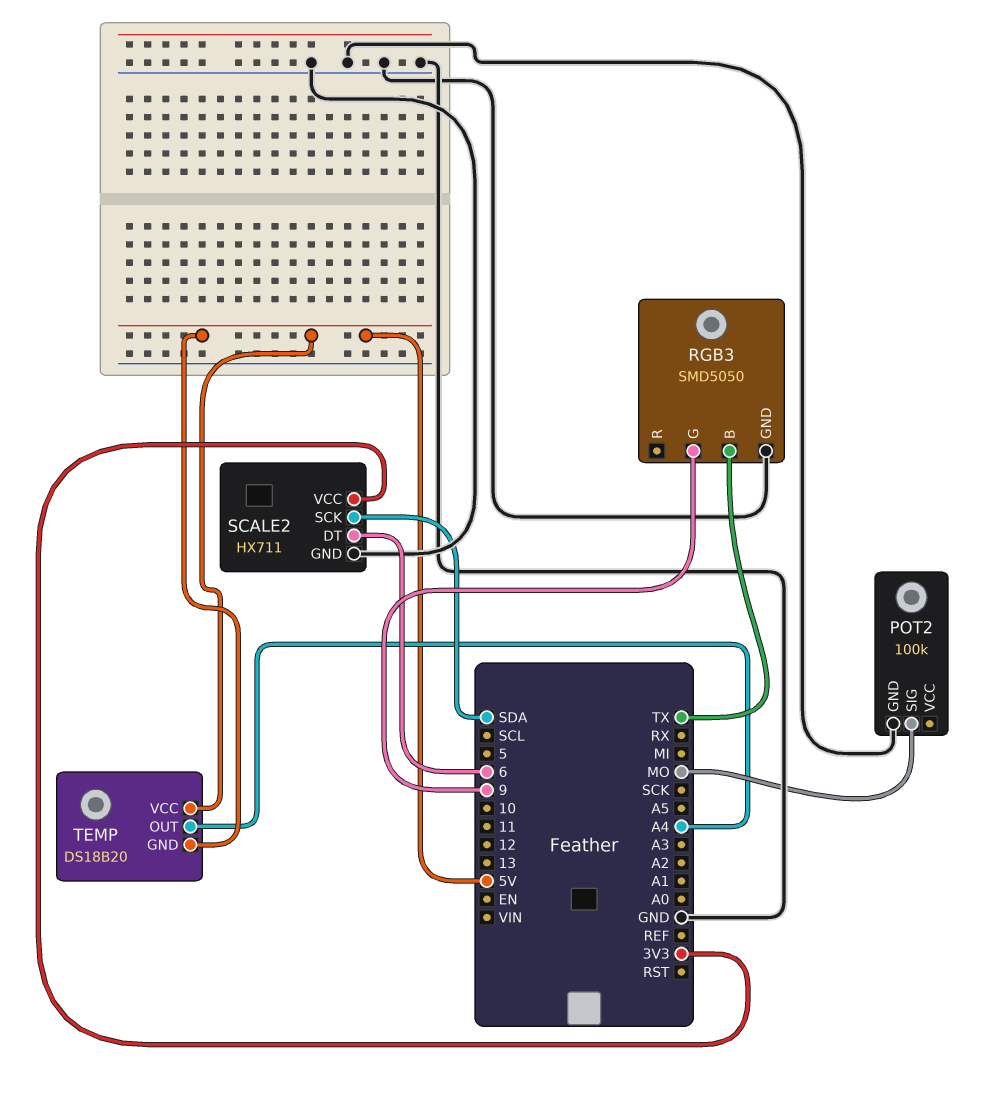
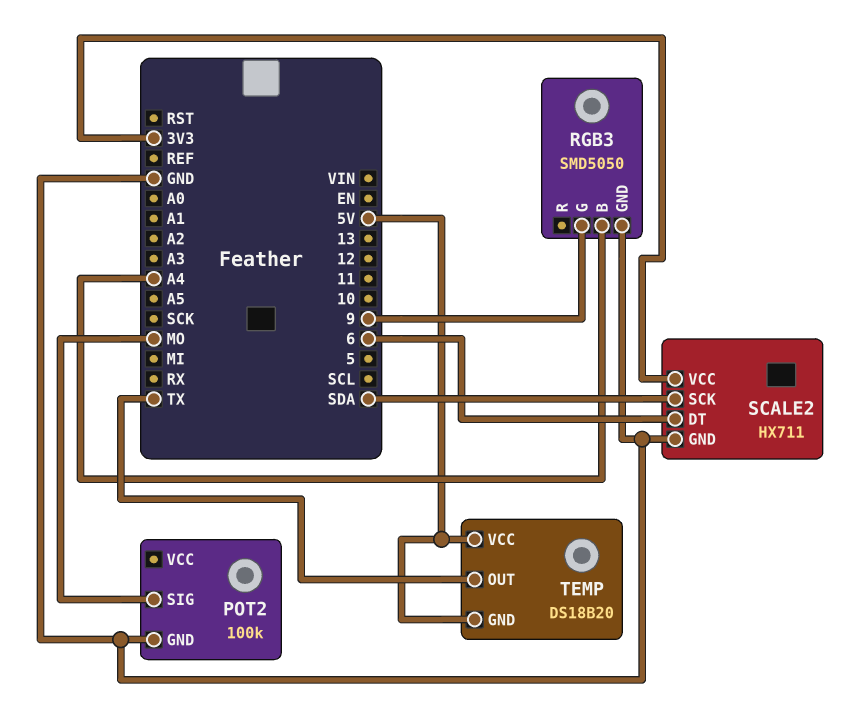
RGB3 pin B: TX -> A4
TEMP pin OUT: A4 -> TX

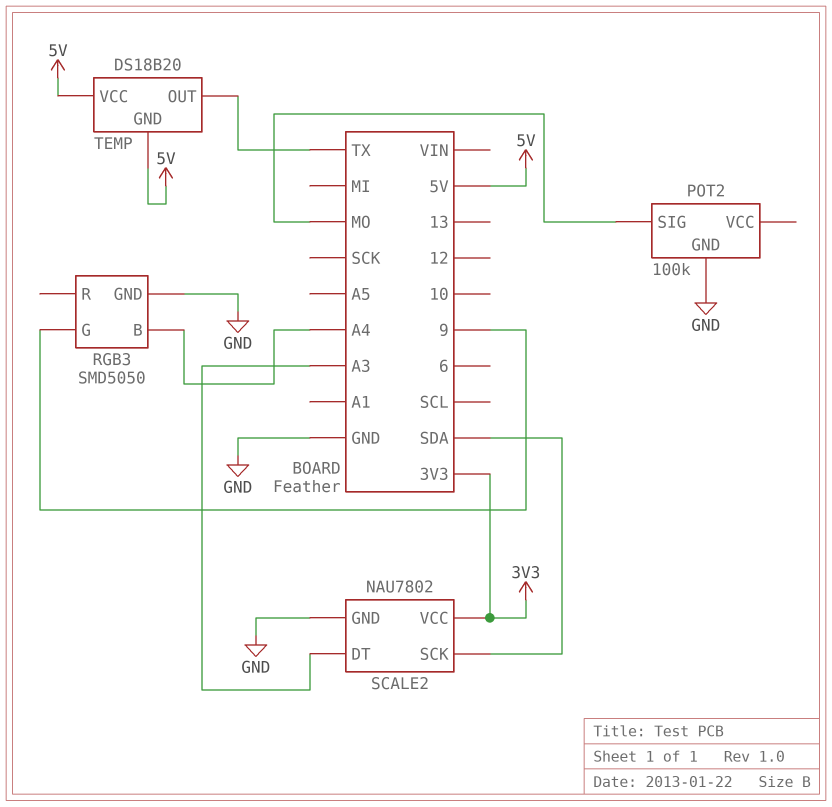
SCALE2: HX711 -> NAU7802
SCALE2 pin DT: 6 -> A3

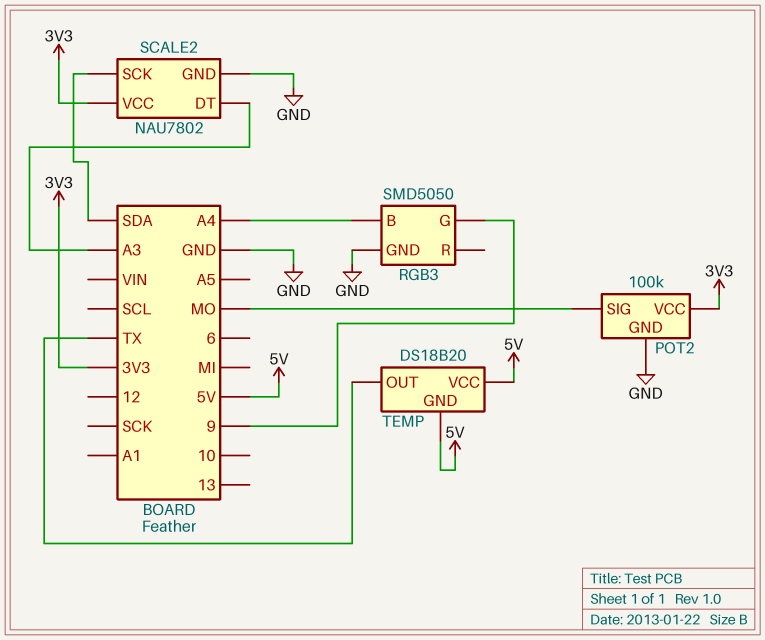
POT2 pin VCC: none -> 3V3

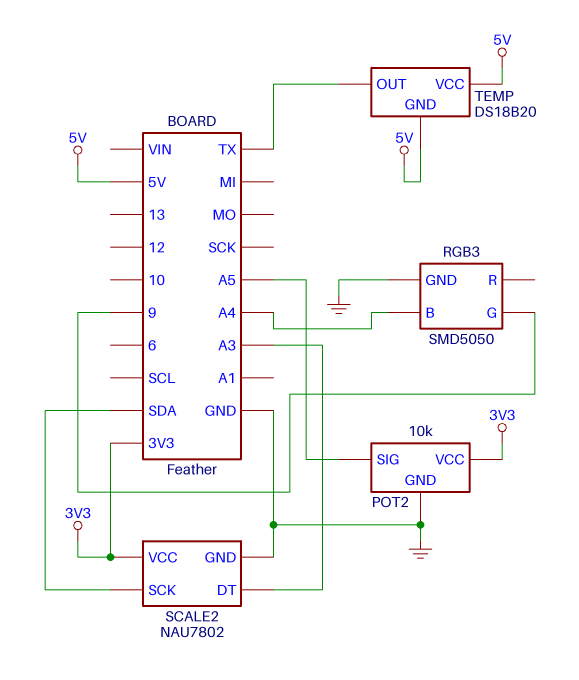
POT2: 100k -> 10k
POT2 pin SIG: MO -> A5

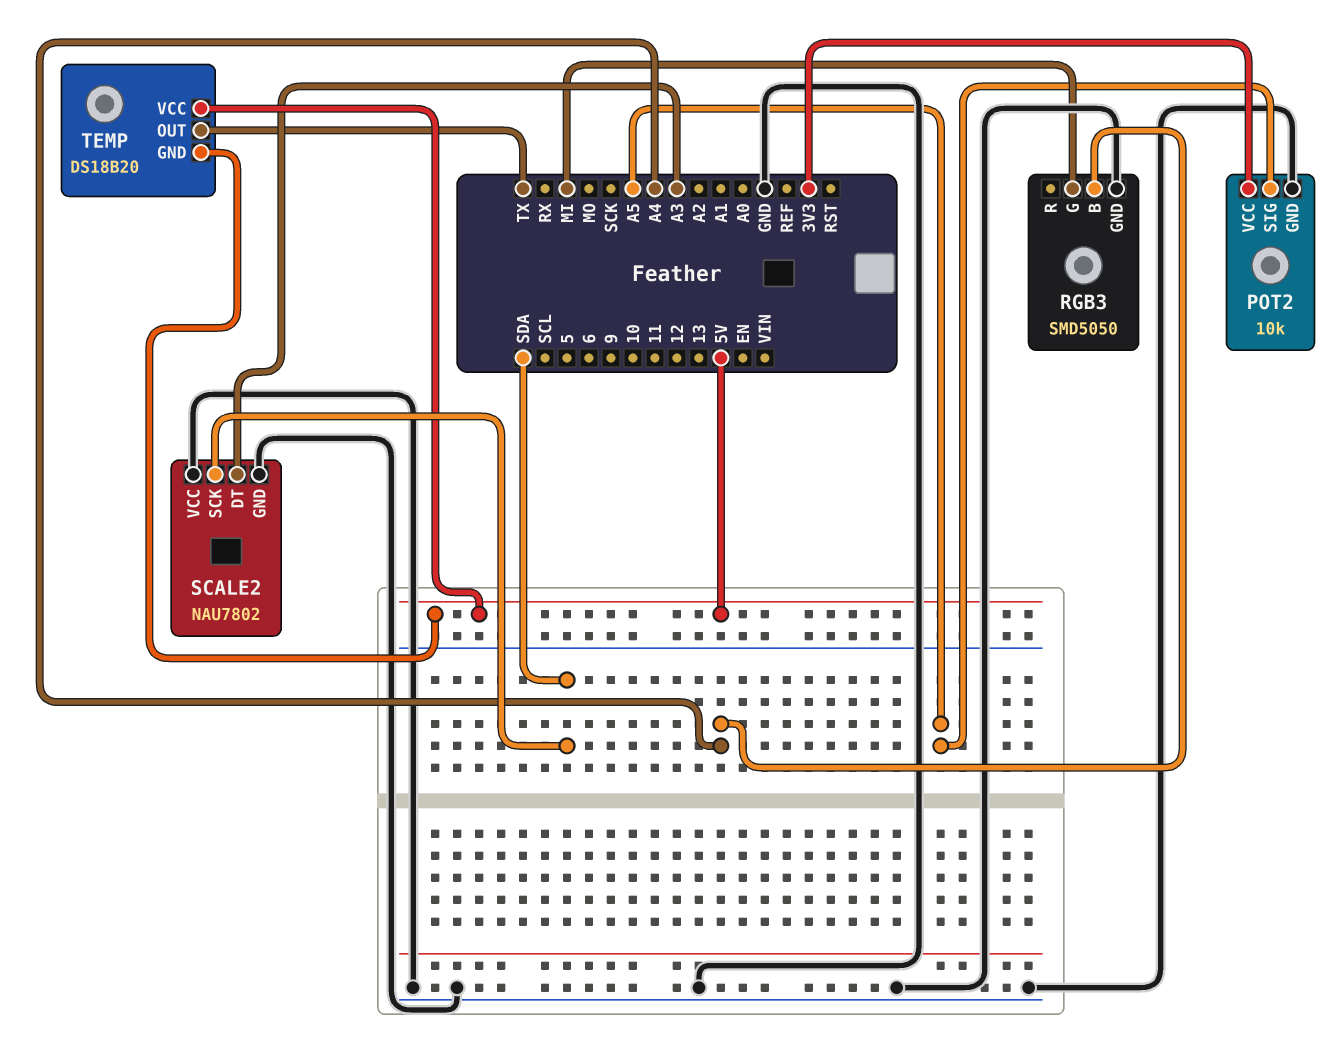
RGB3 pin G: 9 -> MI
SCALE2 pin VCC: 3V3 -> GND

